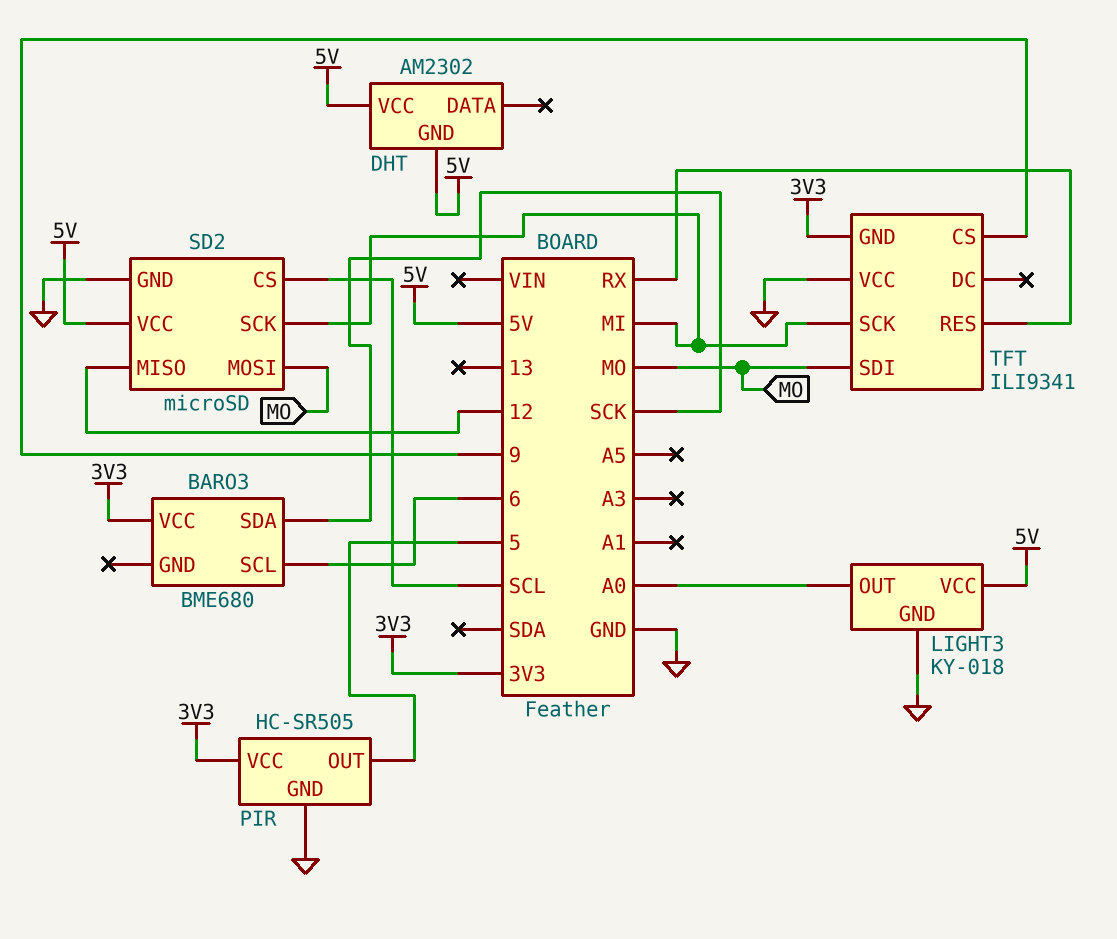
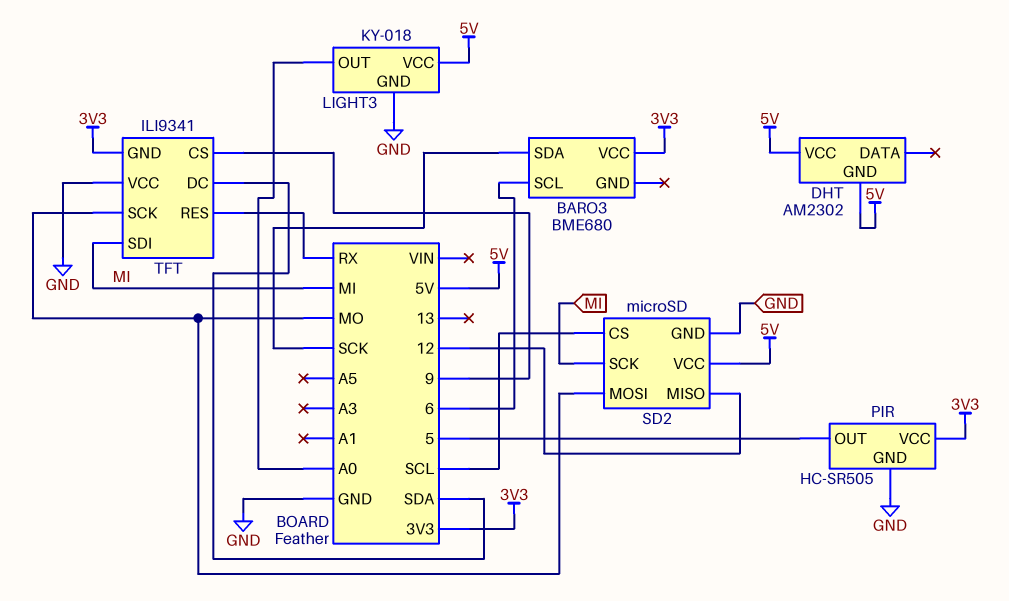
TFT pin DC: none -> SDA
TFT pin SCK: MI -> MO
TFT pin SDI: MO -> MI

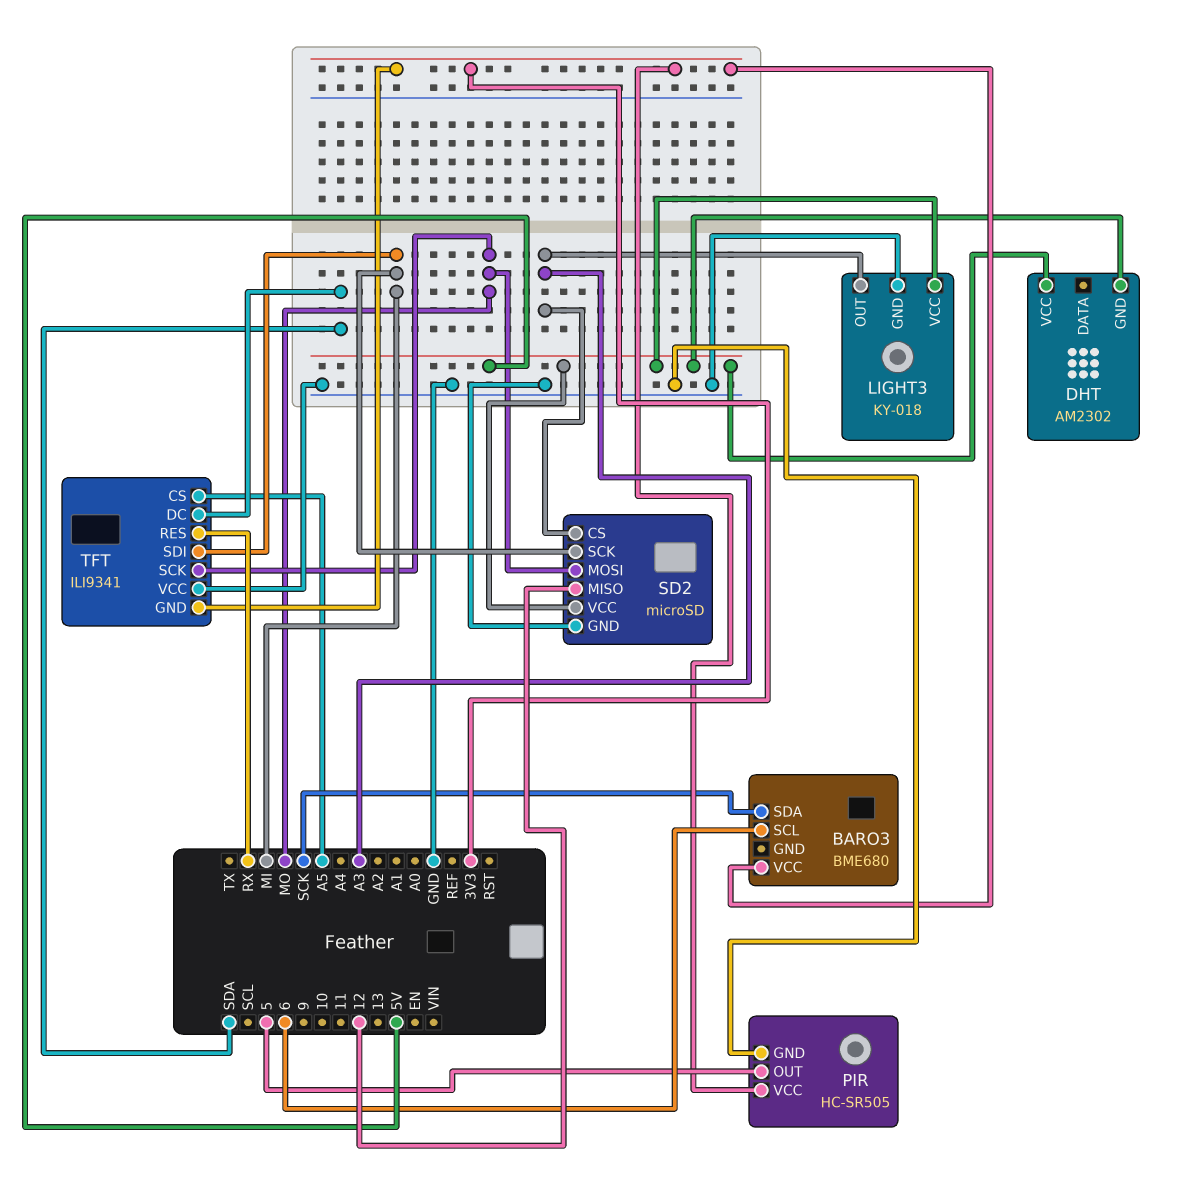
LIGHT3 pin OUT: A0 -> A3
SD2 pin CS: SCL -> A3
TFT pin CS: 9 -> A5

